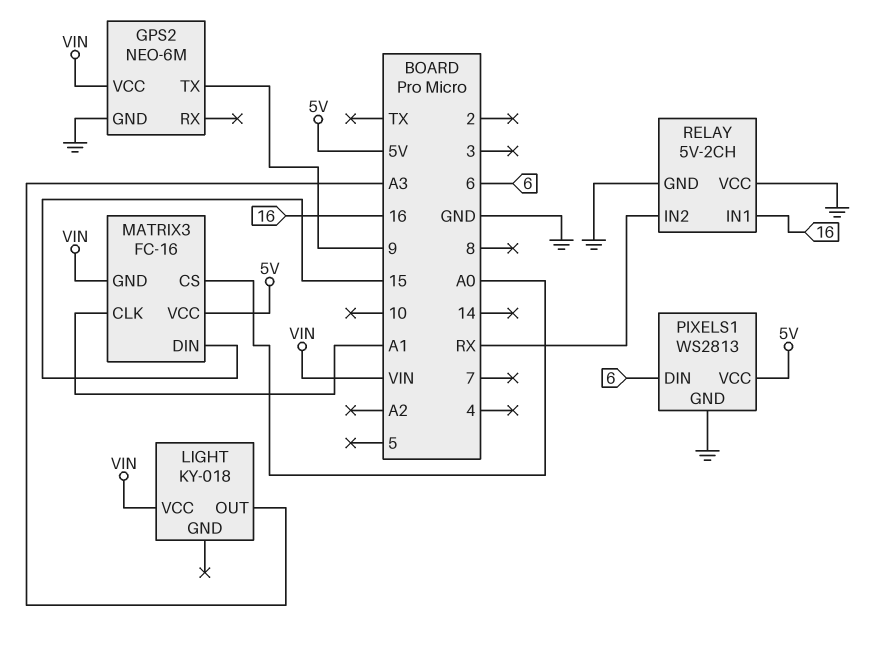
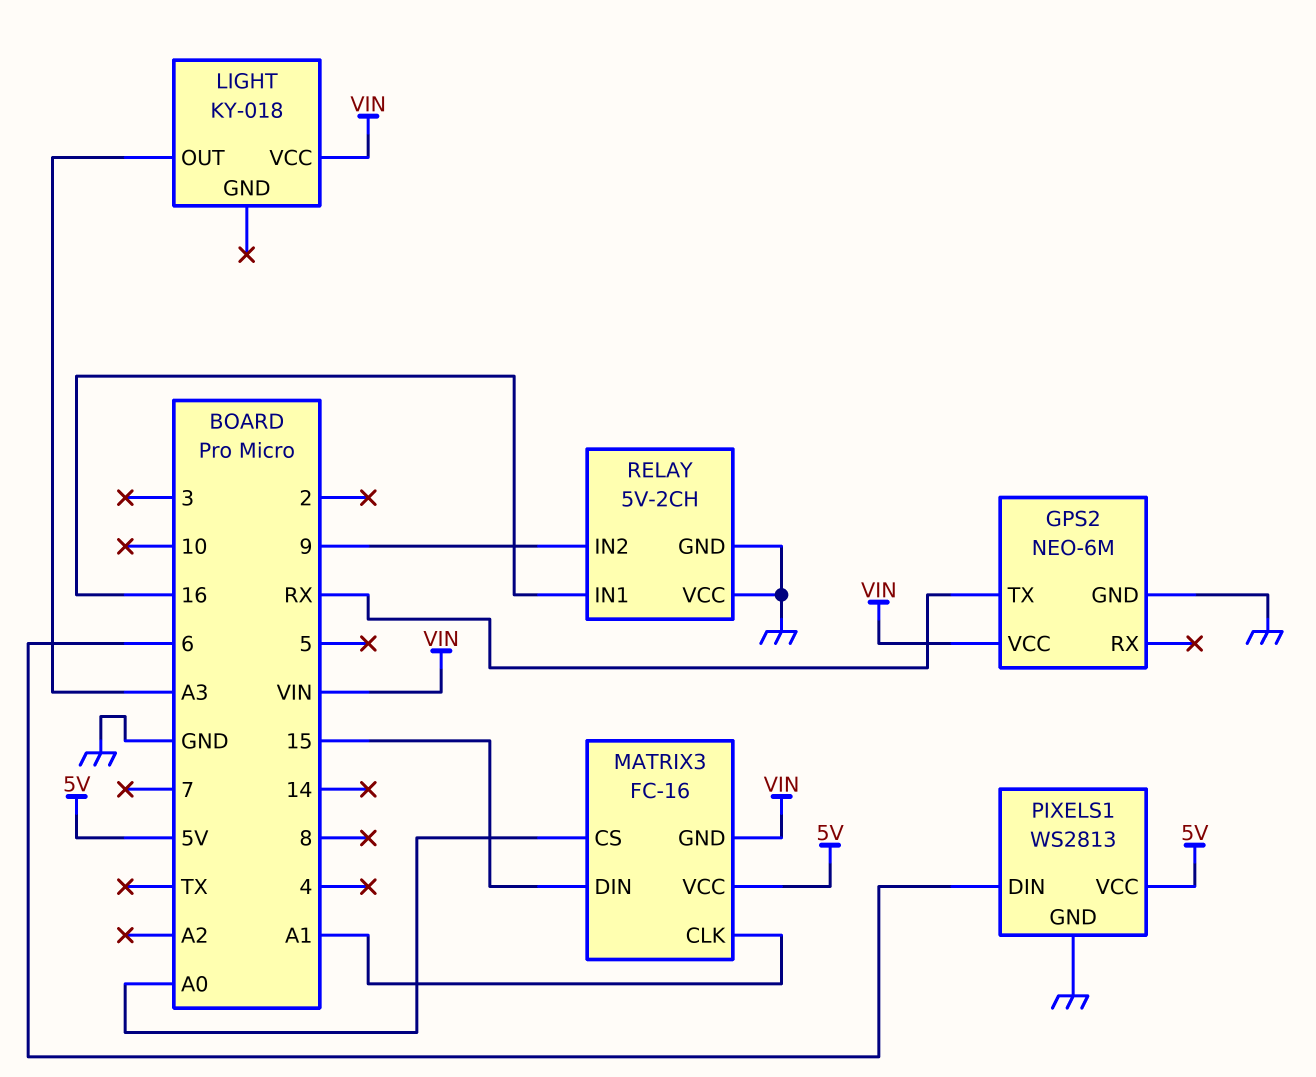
GPS2 pin TX: 9 -> RX
RELAY pin IN2: RX -> 9

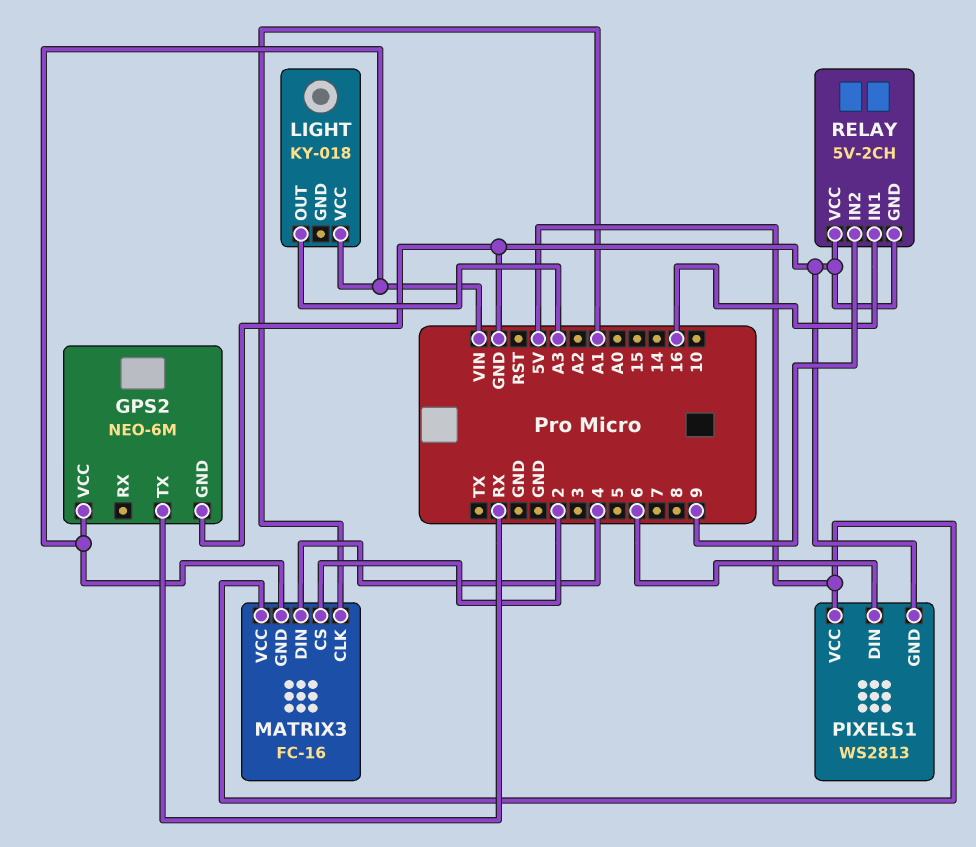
MATRIX3 pin CS: A0 -> 2
MATRIX3 pin DIN: 15 -> 4

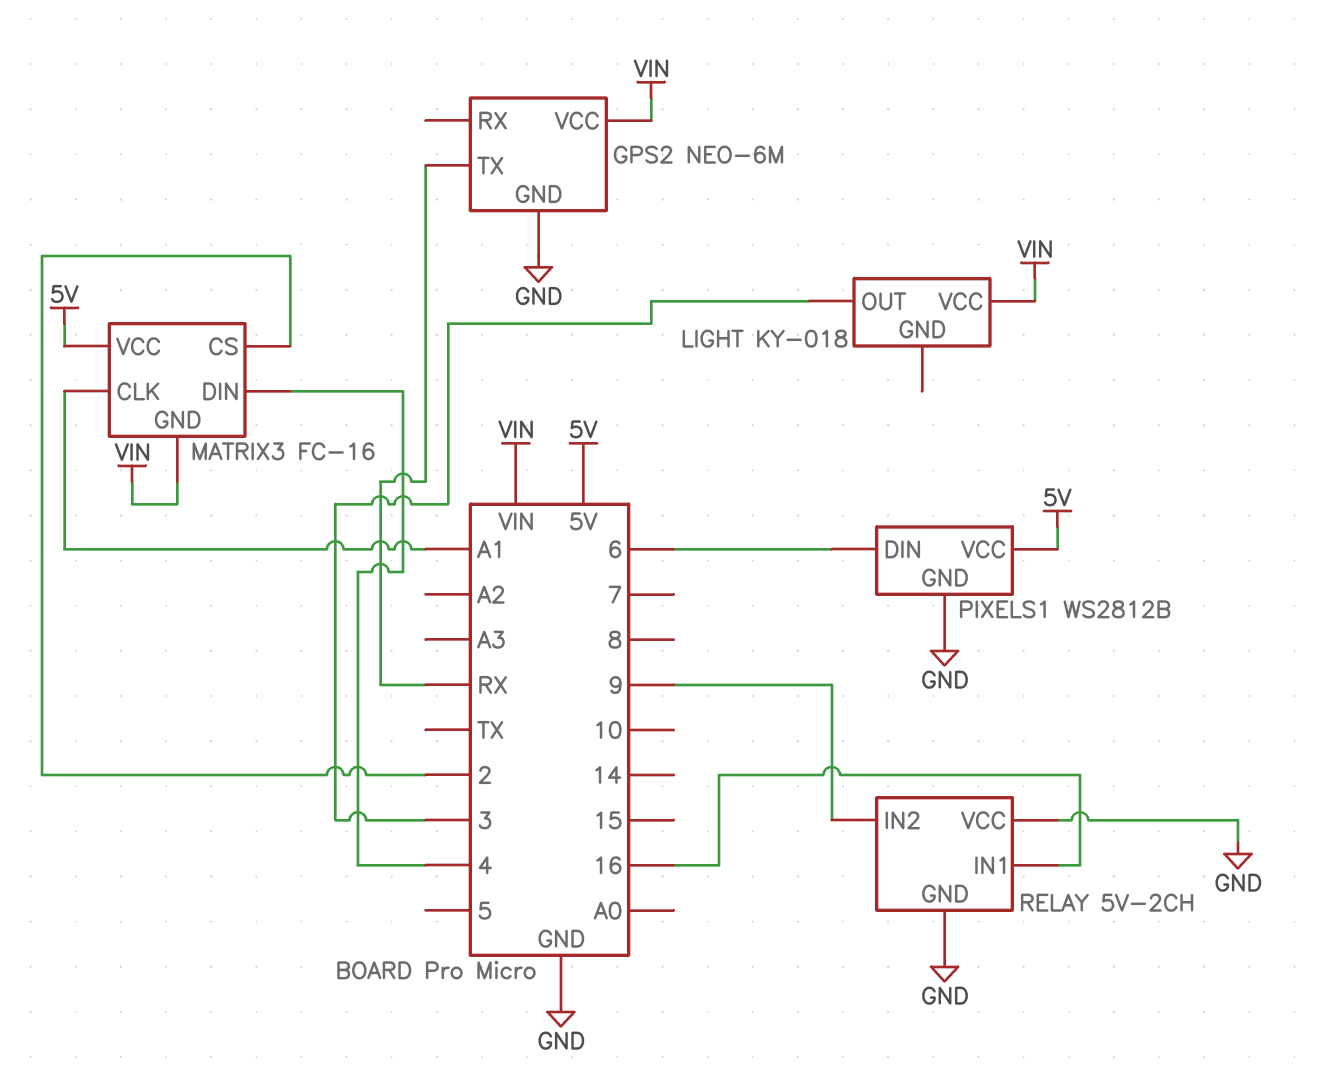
LIGHT pin OUT: A3 -> 3
PIXELS1: WS2813 -> WS2812B

